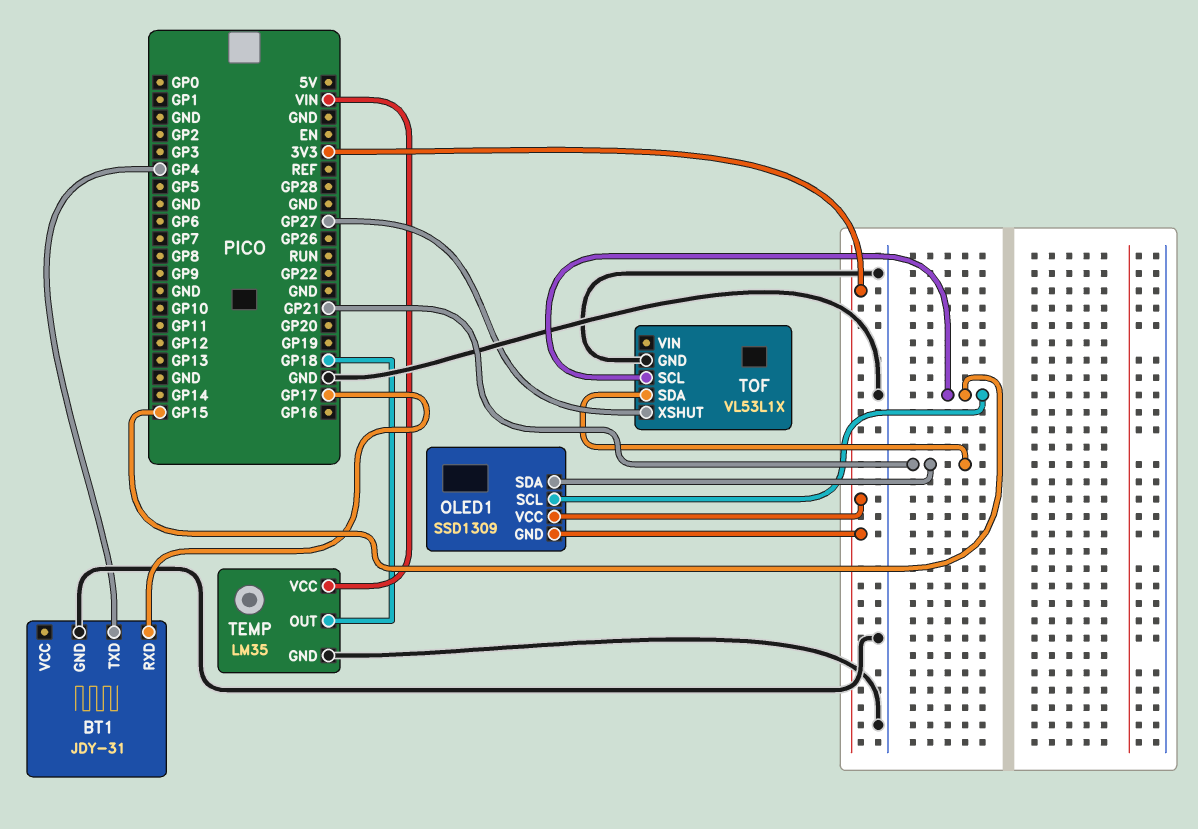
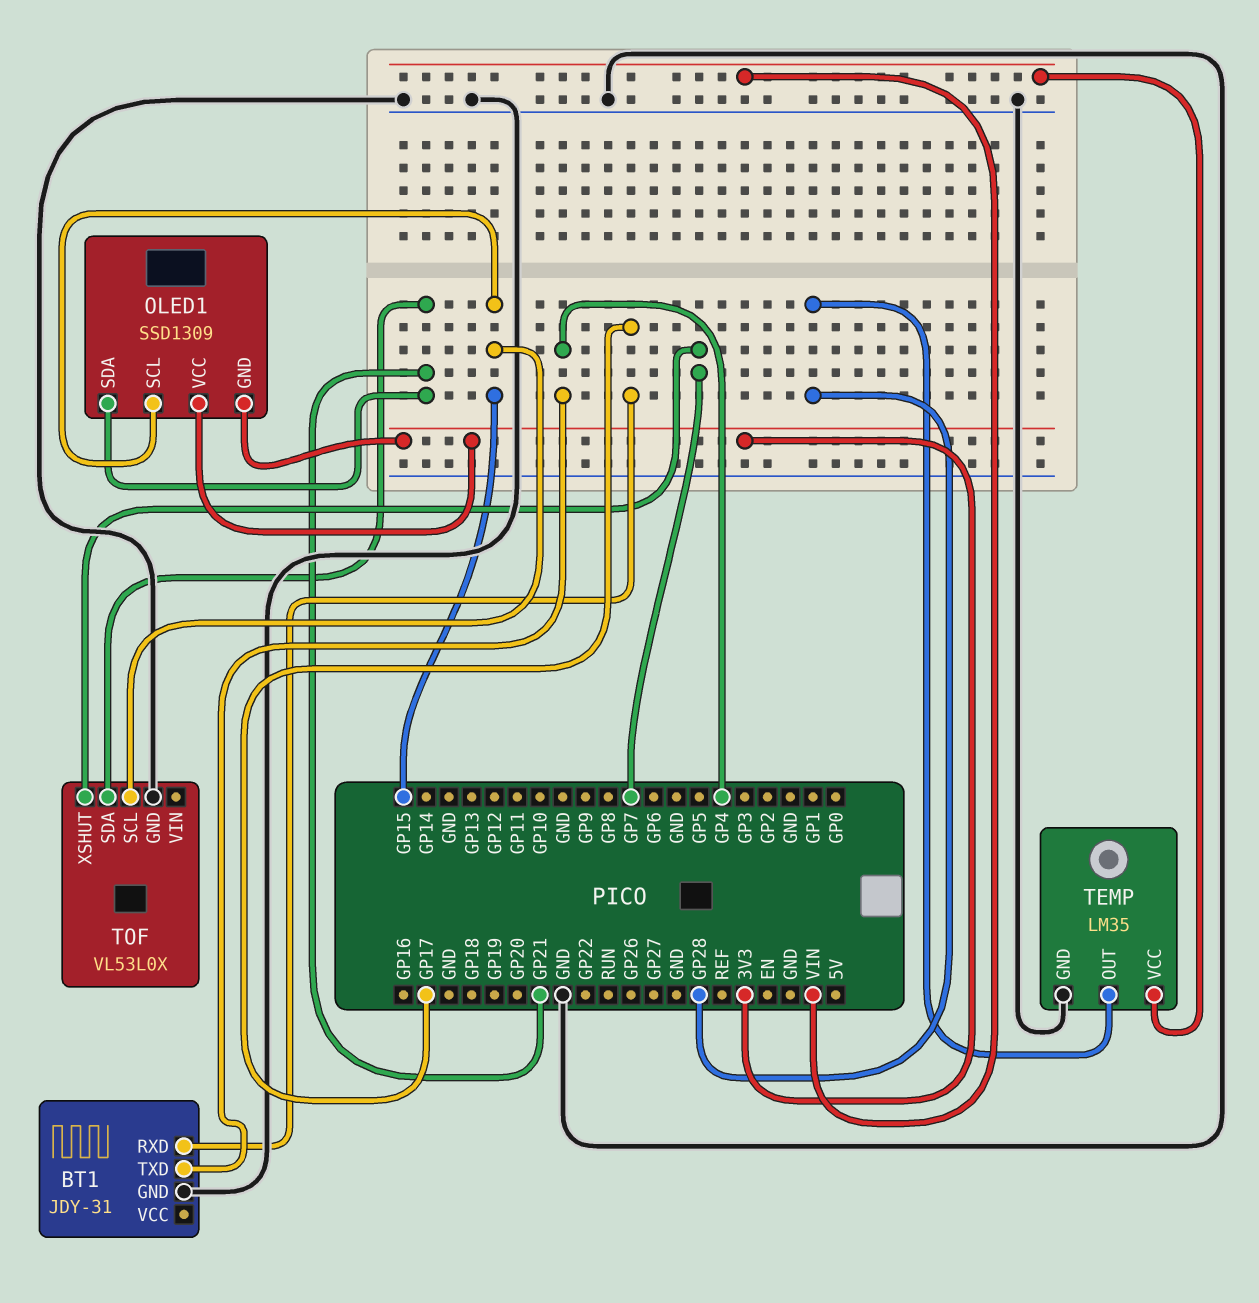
TEMP pin OUT: GP18 -> GP28
TOF: VL53L1X -> VL53L0X
TOF pin XSHUT: GP27 -> GP7

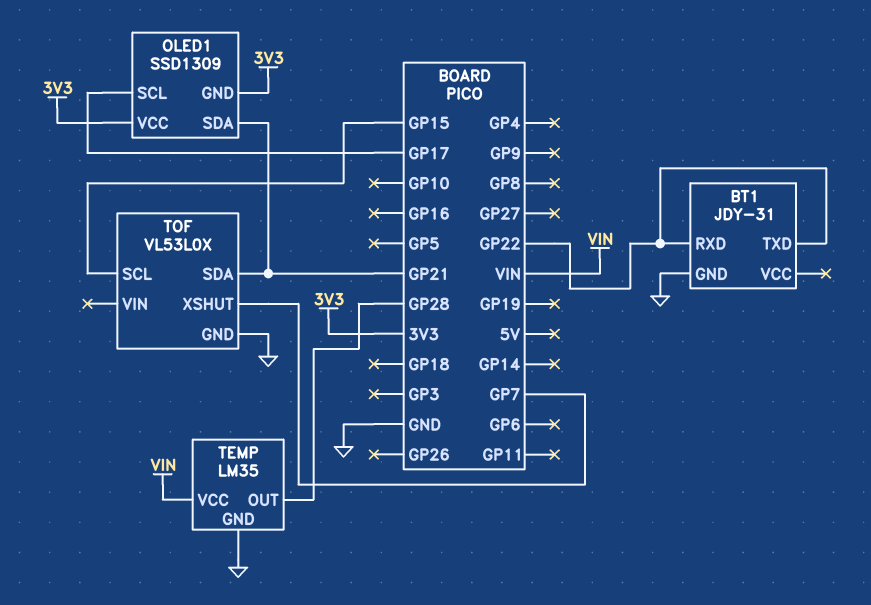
BT1 pin RXD: GP17 -> GP22
BT1 pin TXD: GP4 -> GP22
OLED1 pin SCL: GP15 -> GP17

